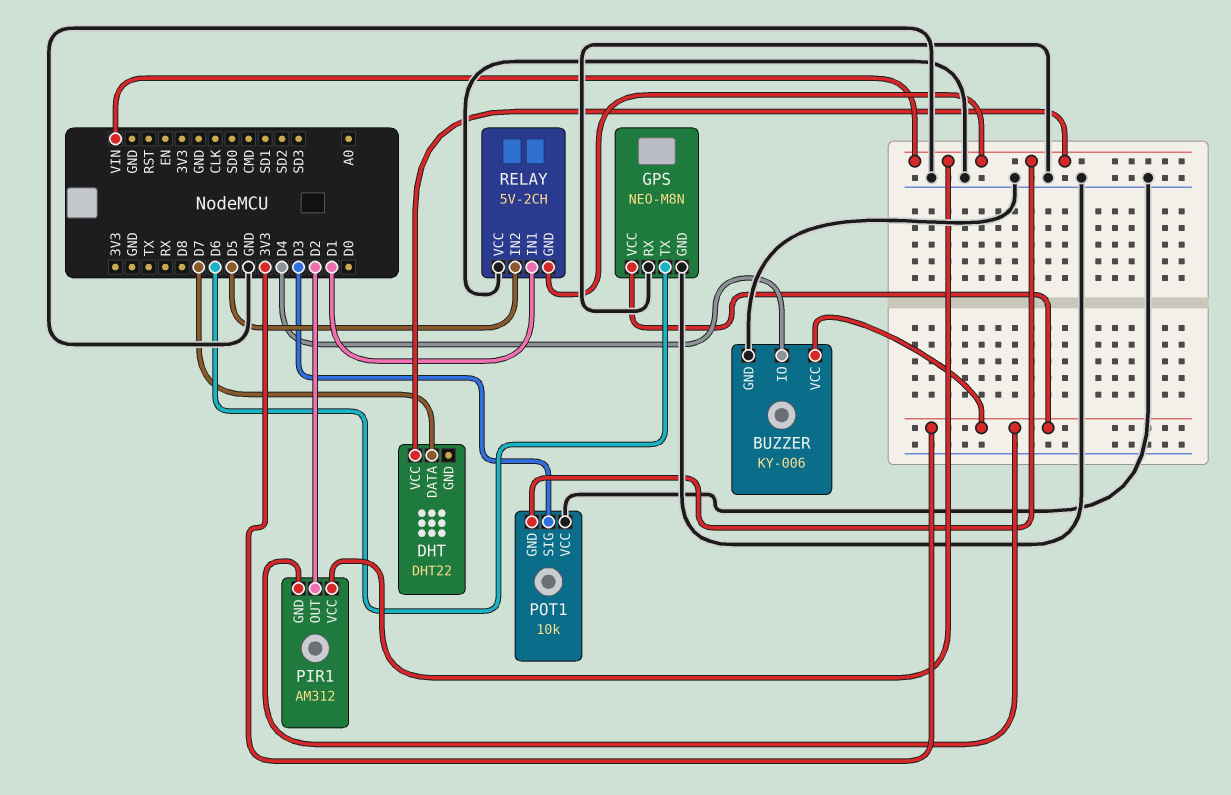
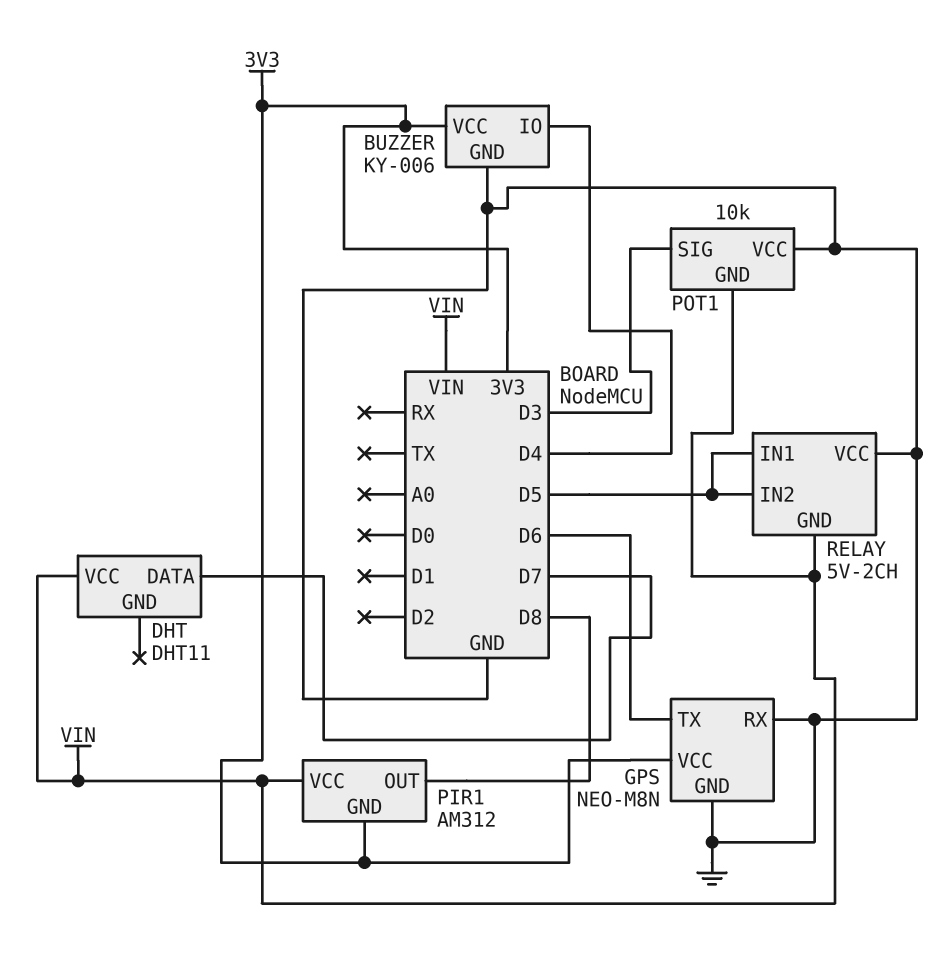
DHT: DHT22 -> DHT11
PIR1 pin OUT: D2 -> D8
RELAY pin IN1: D1 -> D5

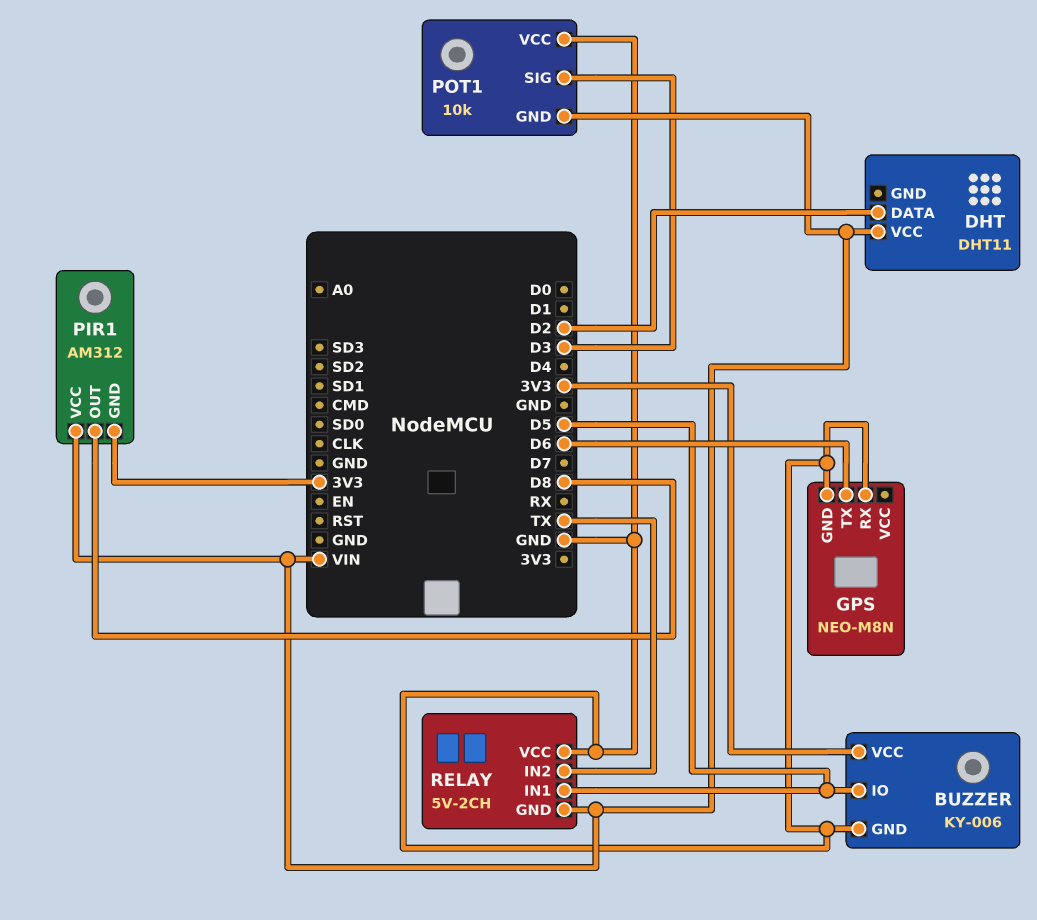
BUZZER pin IO: D4 -> D5
DHT pin DATA: D7 -> D2
GPS pin VCC: 3V3 -> none
RELAY pin IN2: D5 -> TX

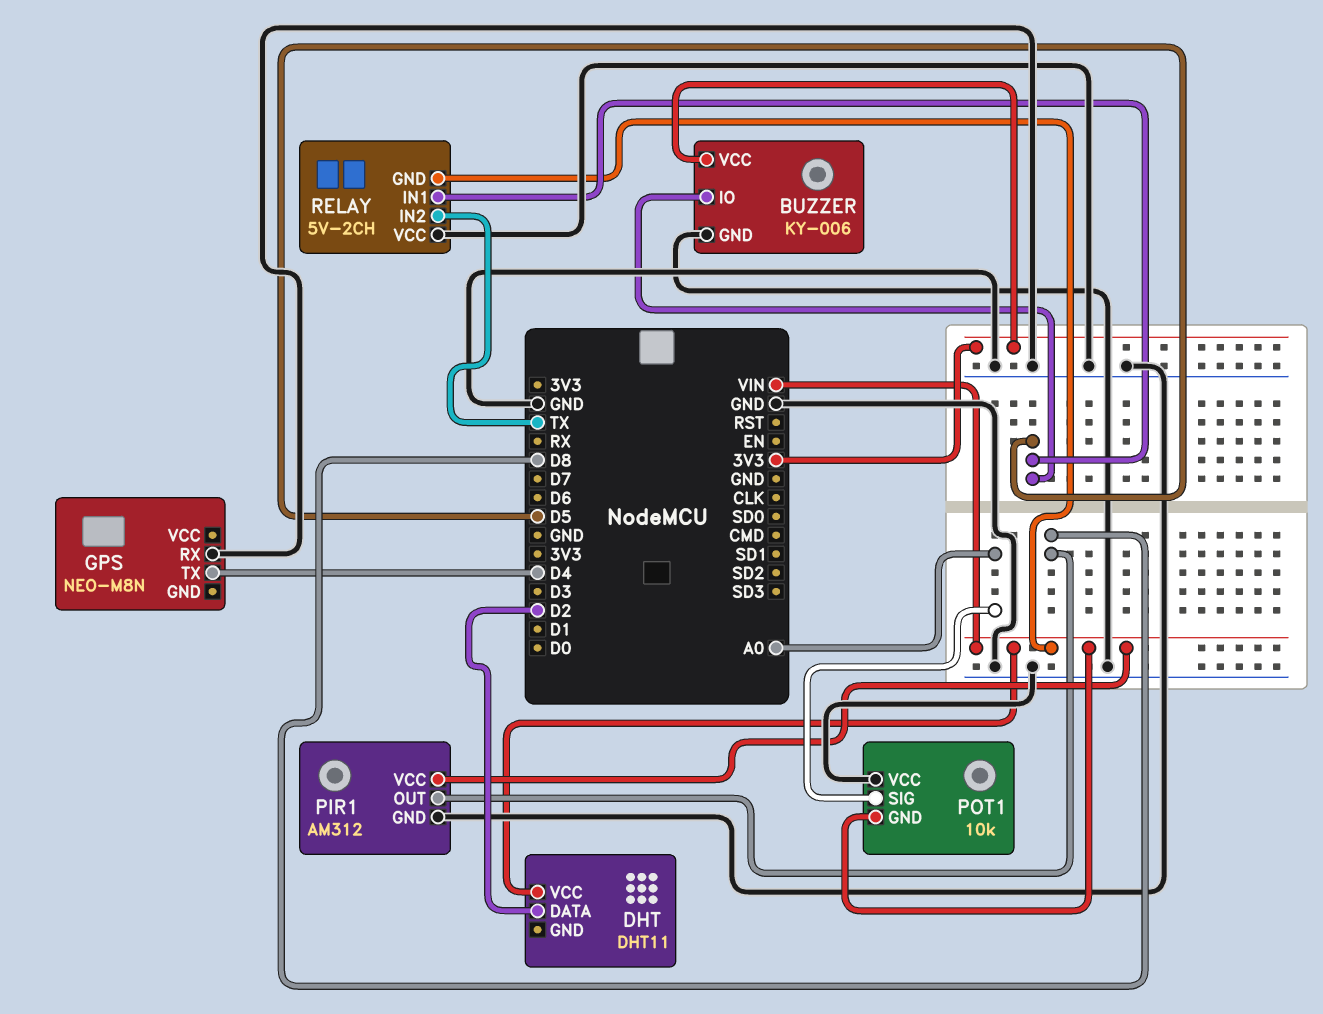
GPS pin GND: GND -> none
GPS pin TX: D6 -> D4
PIR1 pin GND: 3V3 -> GND
POT1 pin SIG: D3 -> A0

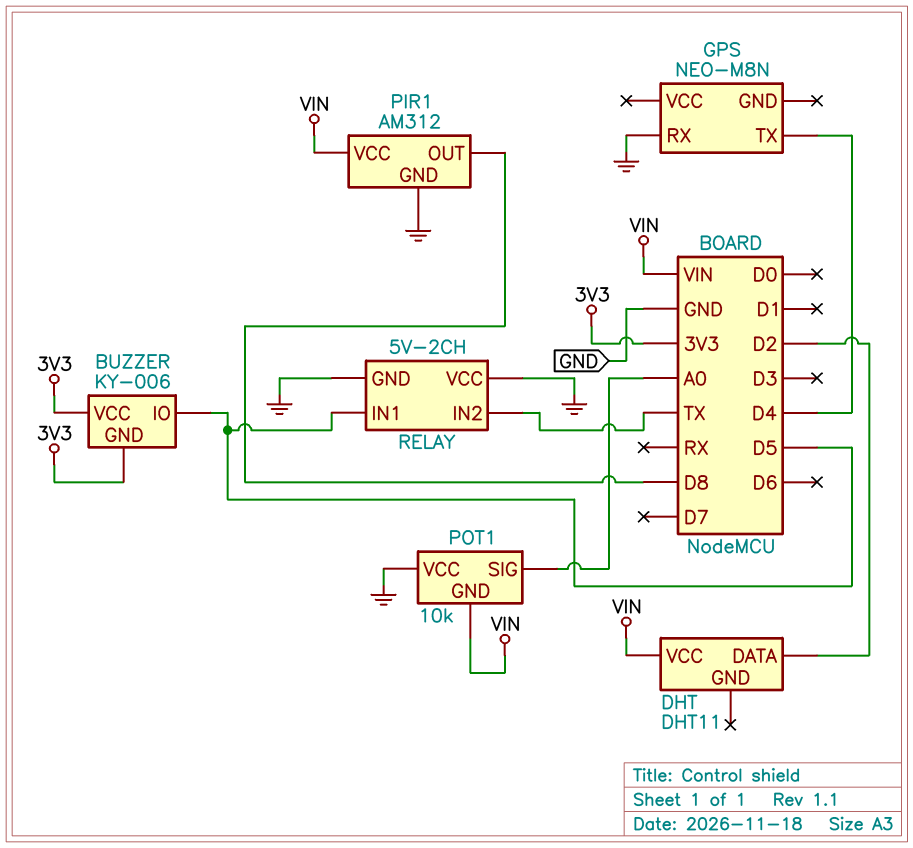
BUZZER pin GND: GND -> 3V3
RELAY pin GND: VIN -> GND

